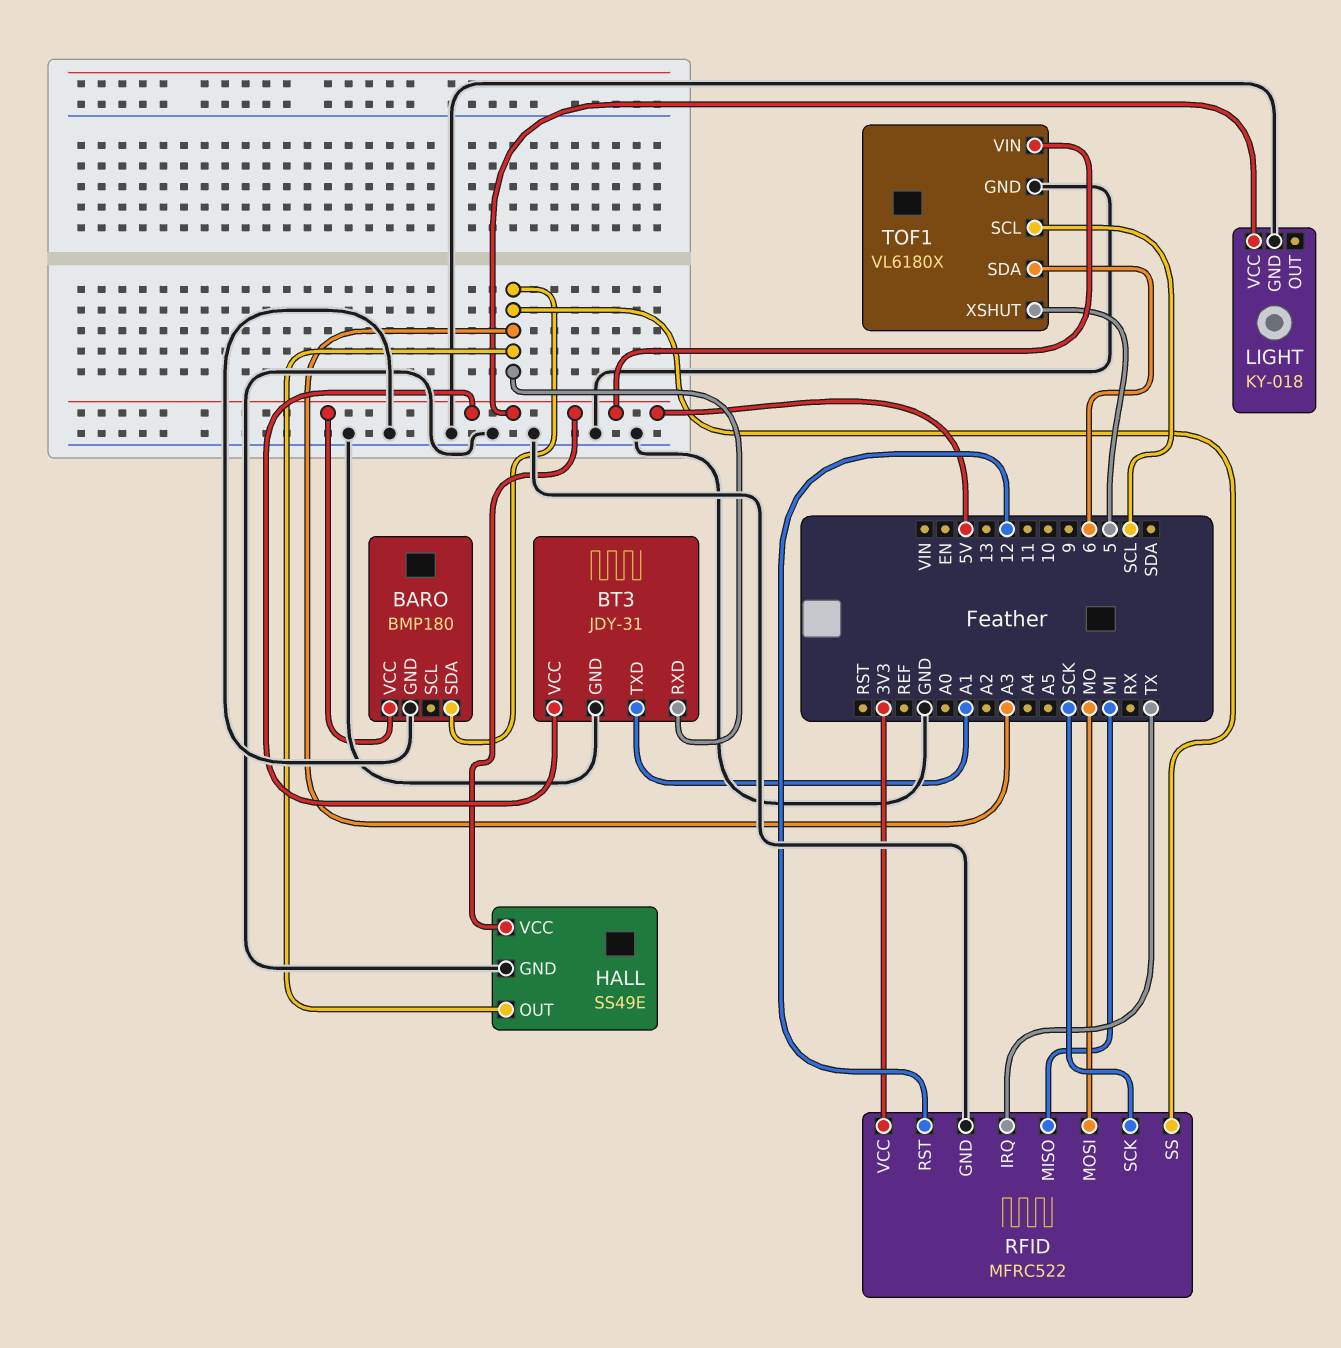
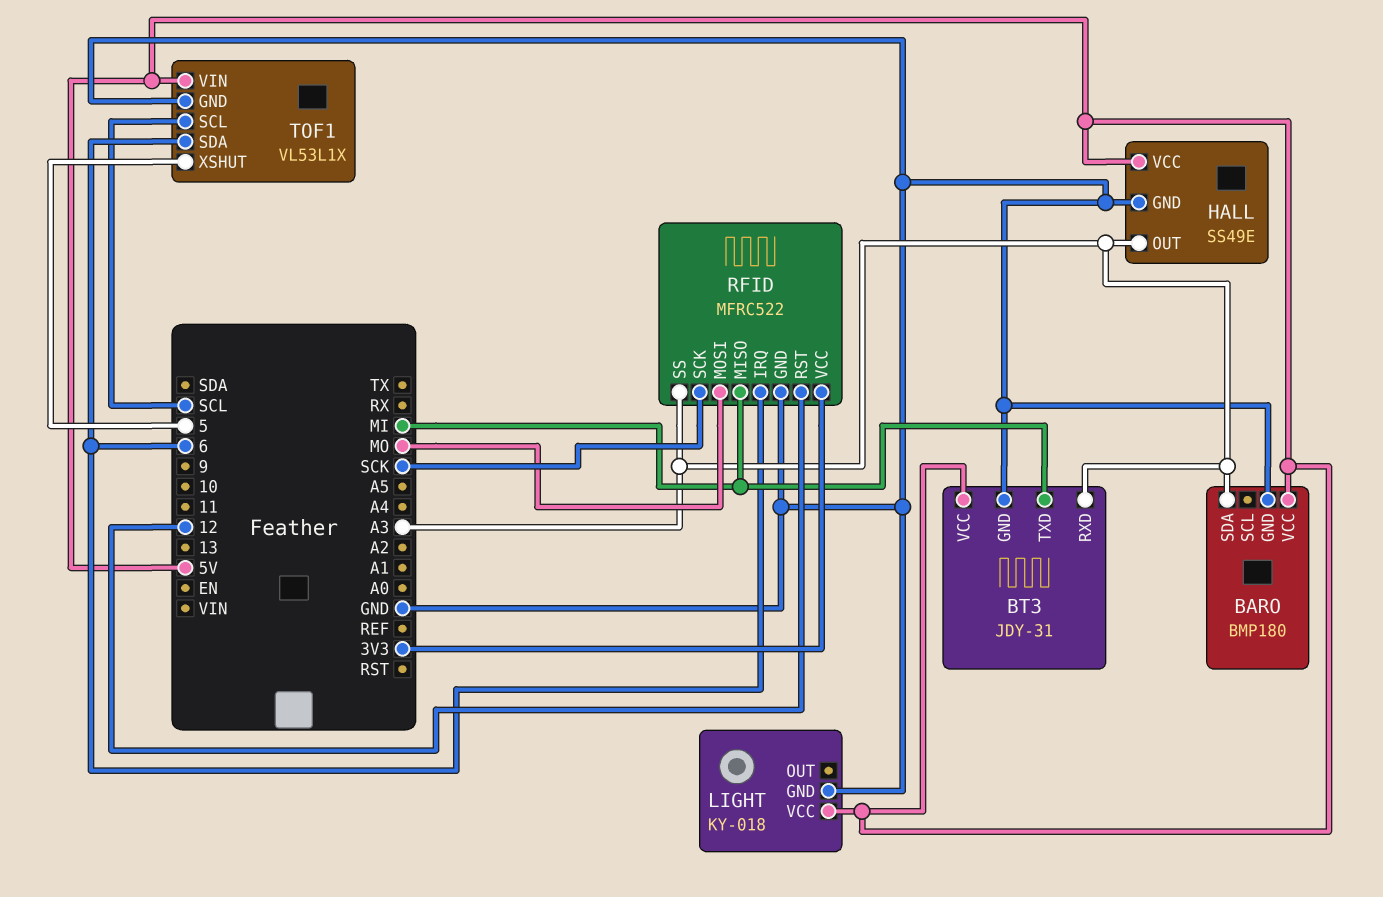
BT3 pin TXD: A1 -> MI
RFID pin IRQ: TX -> 6
TOF1: VL6180X -> VL53L1X

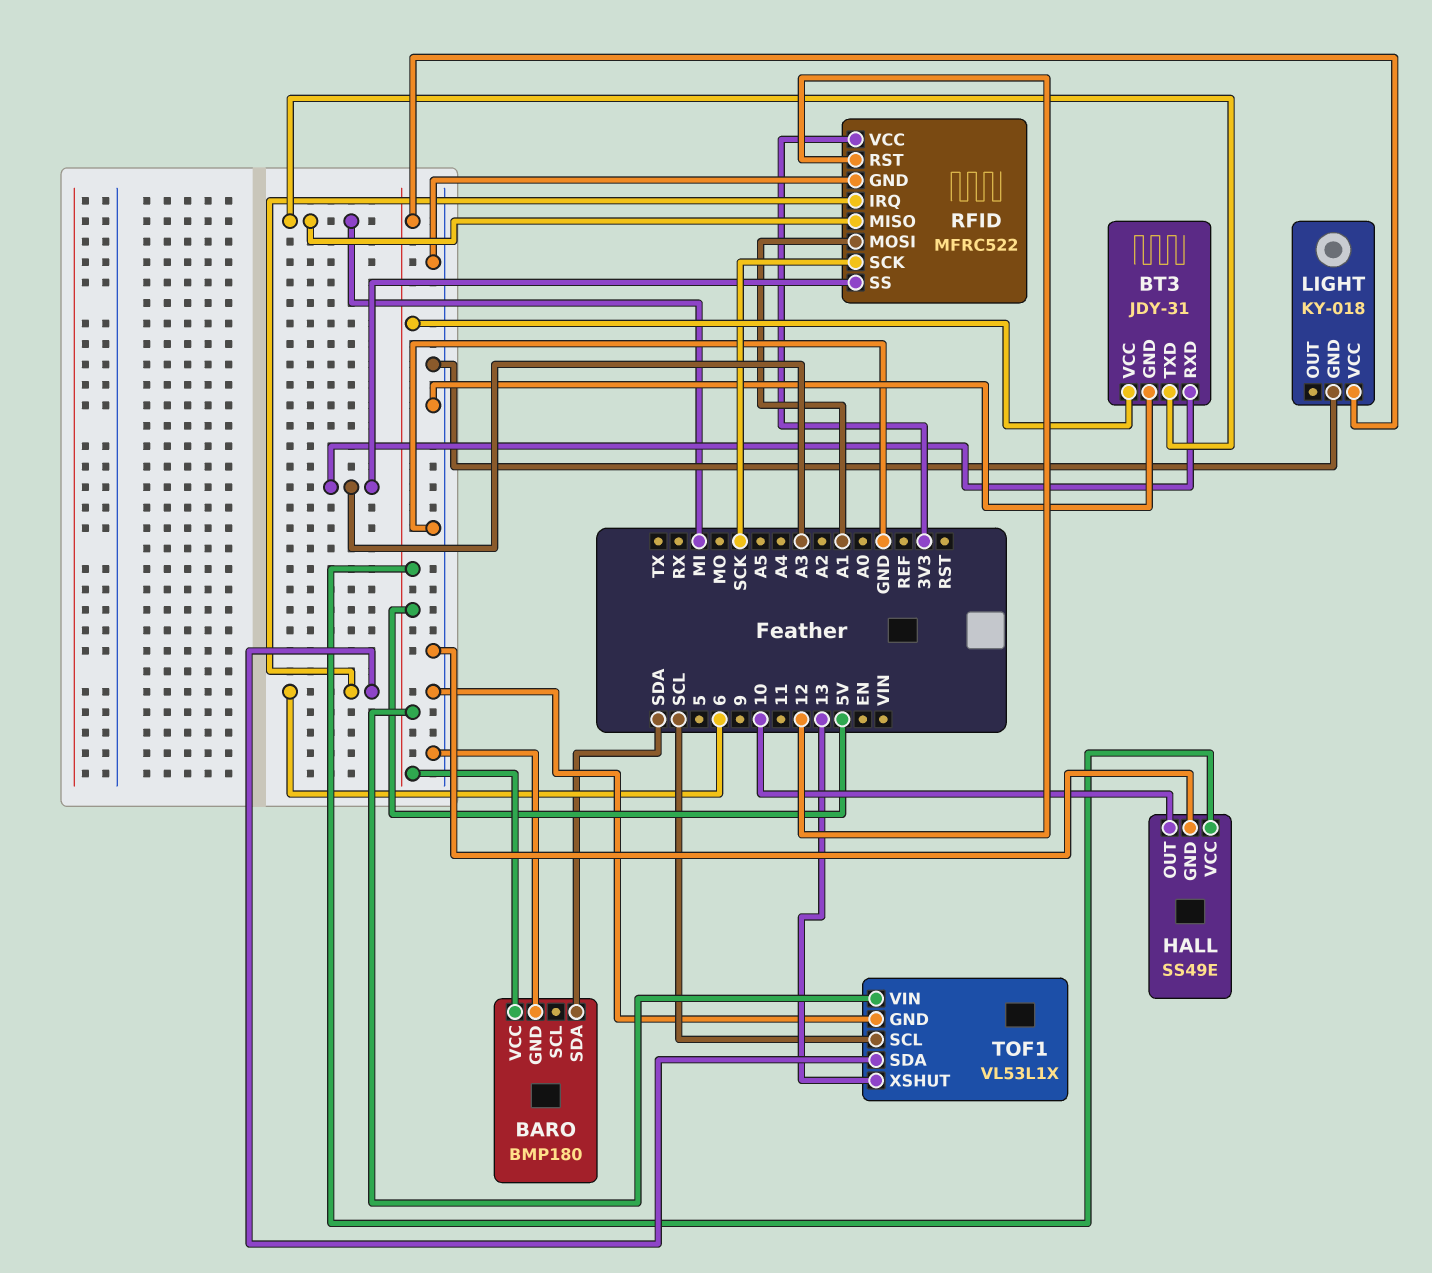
BARO pin SDA: A3 -> SDA
HALL pin OUT: A3 -> 10
RFID pin MOSI: MO -> A1
TOF1 pin XSHUT: 5 -> 13

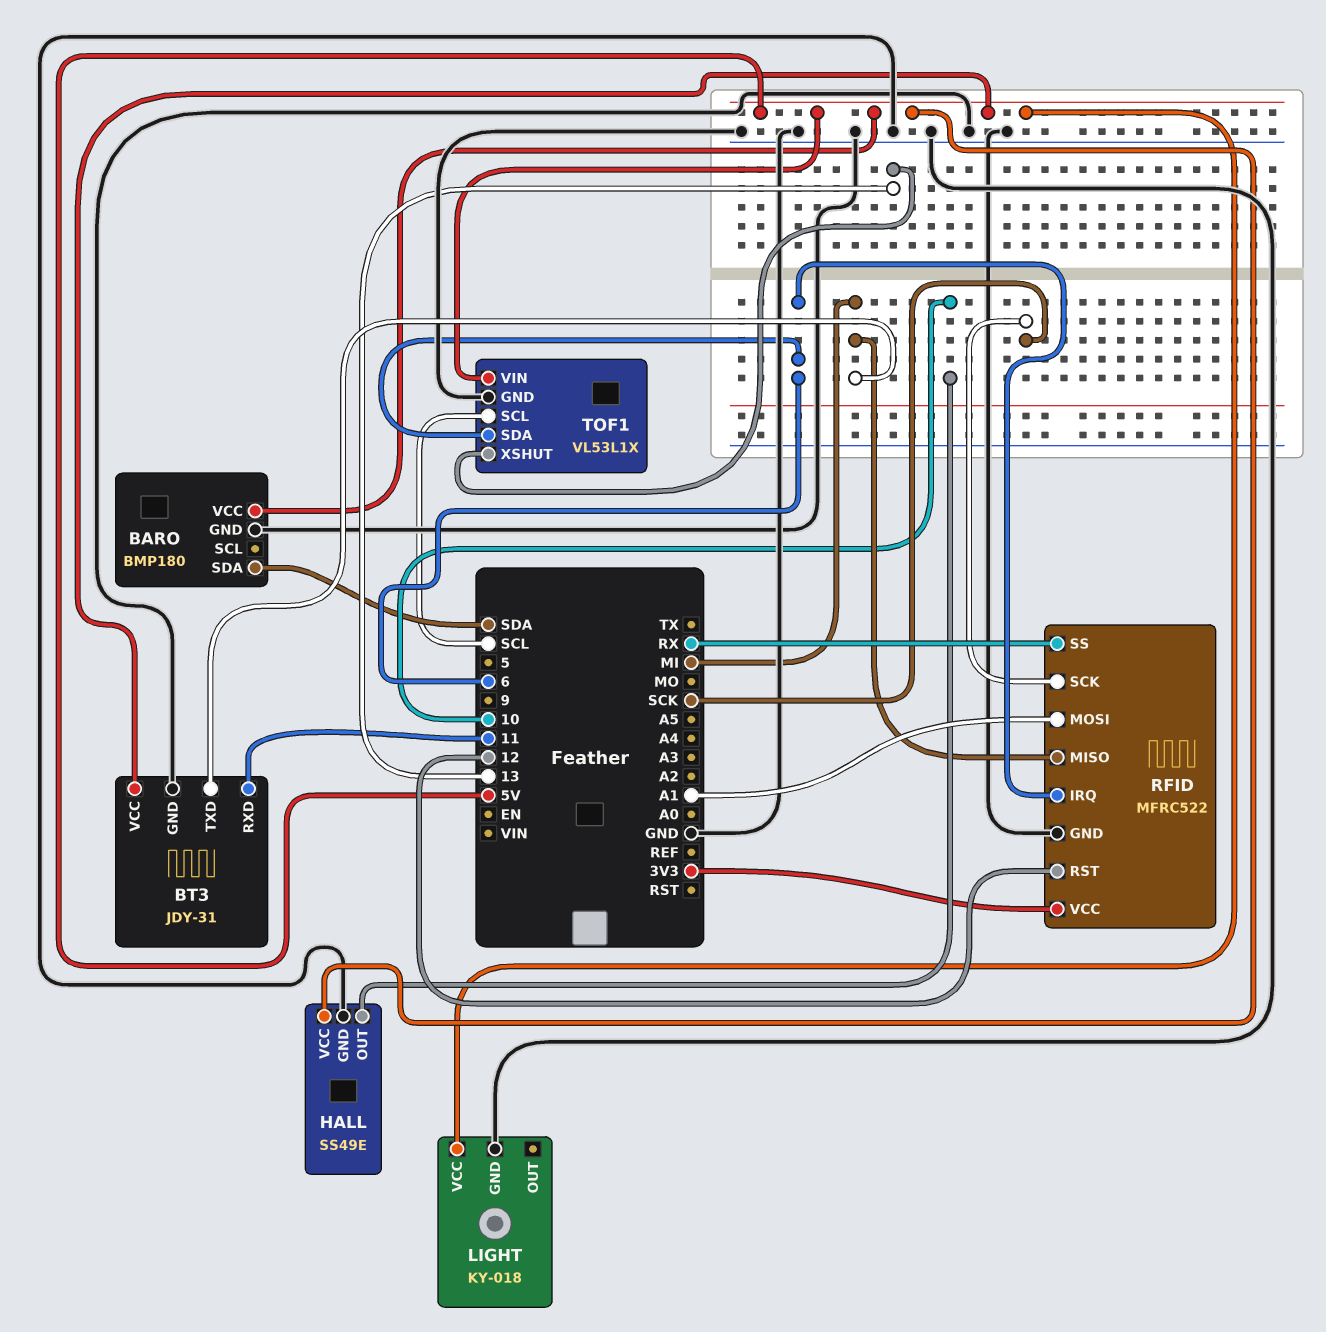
BT3 pin RXD: A3 -> 11
RFID pin SS: A3 -> RX

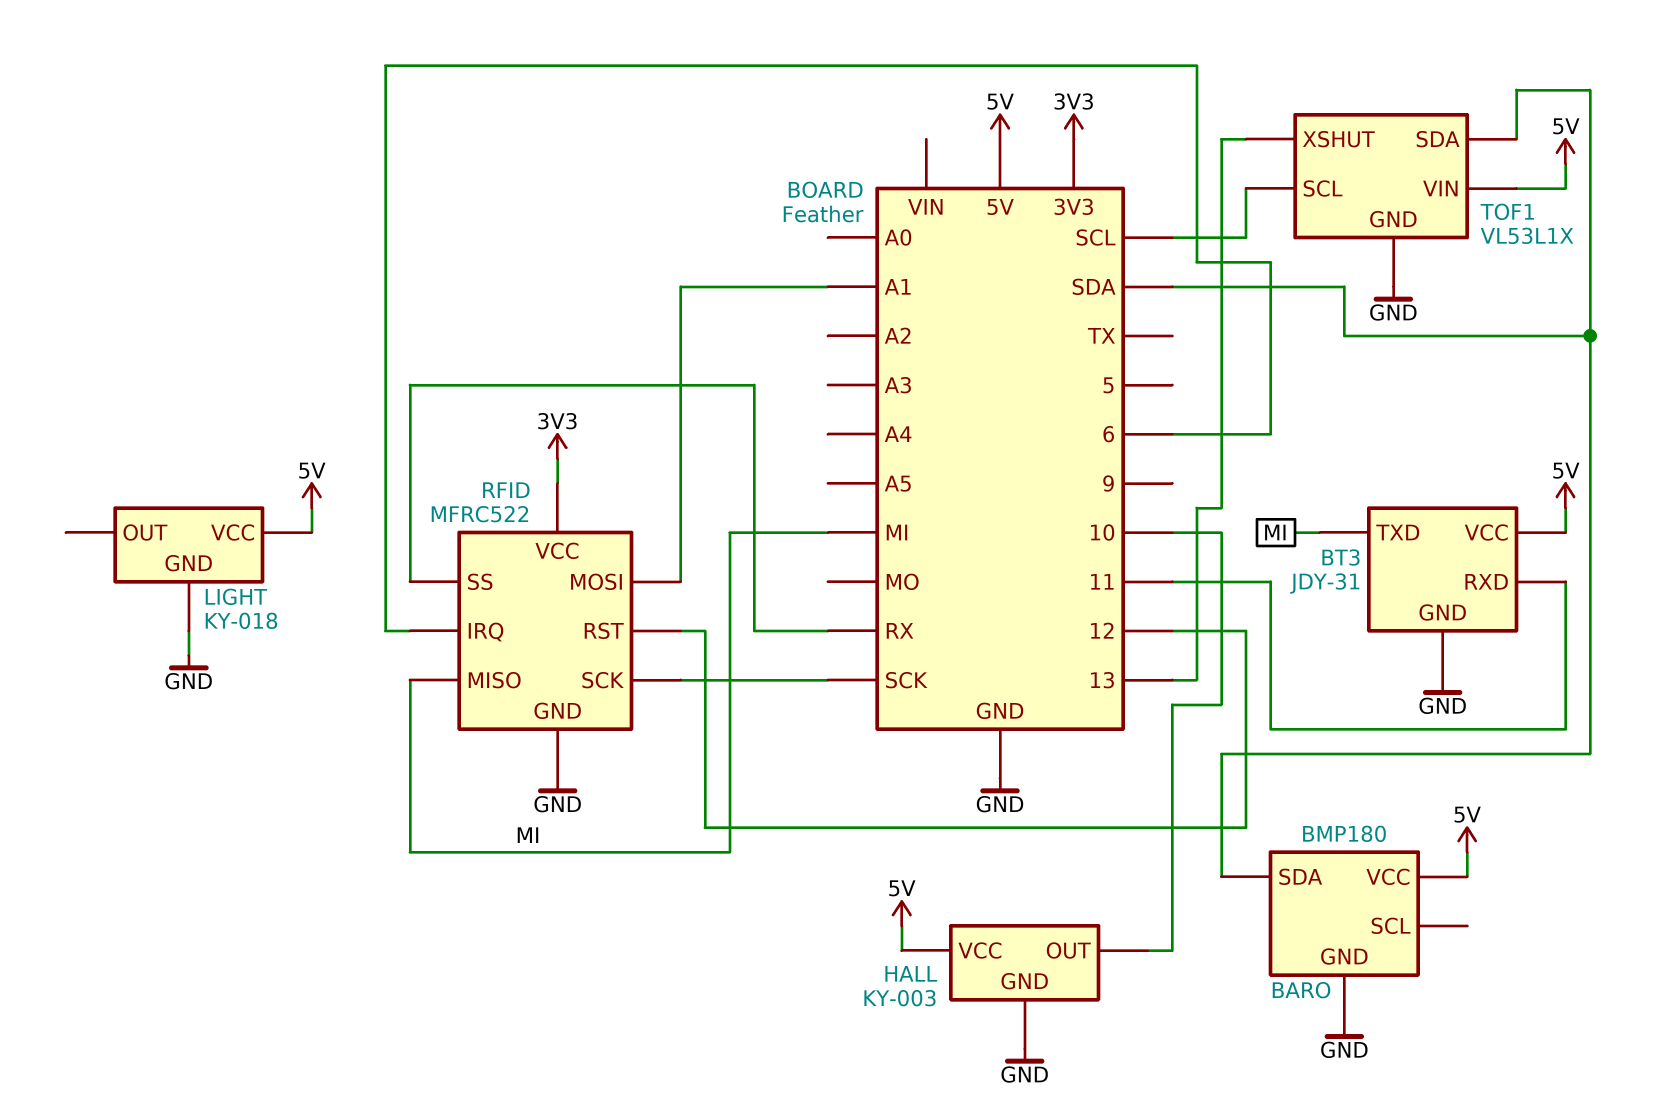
HALL: SS49E -> KY-003
TOF1 pin SDA: 6 -> SDA

